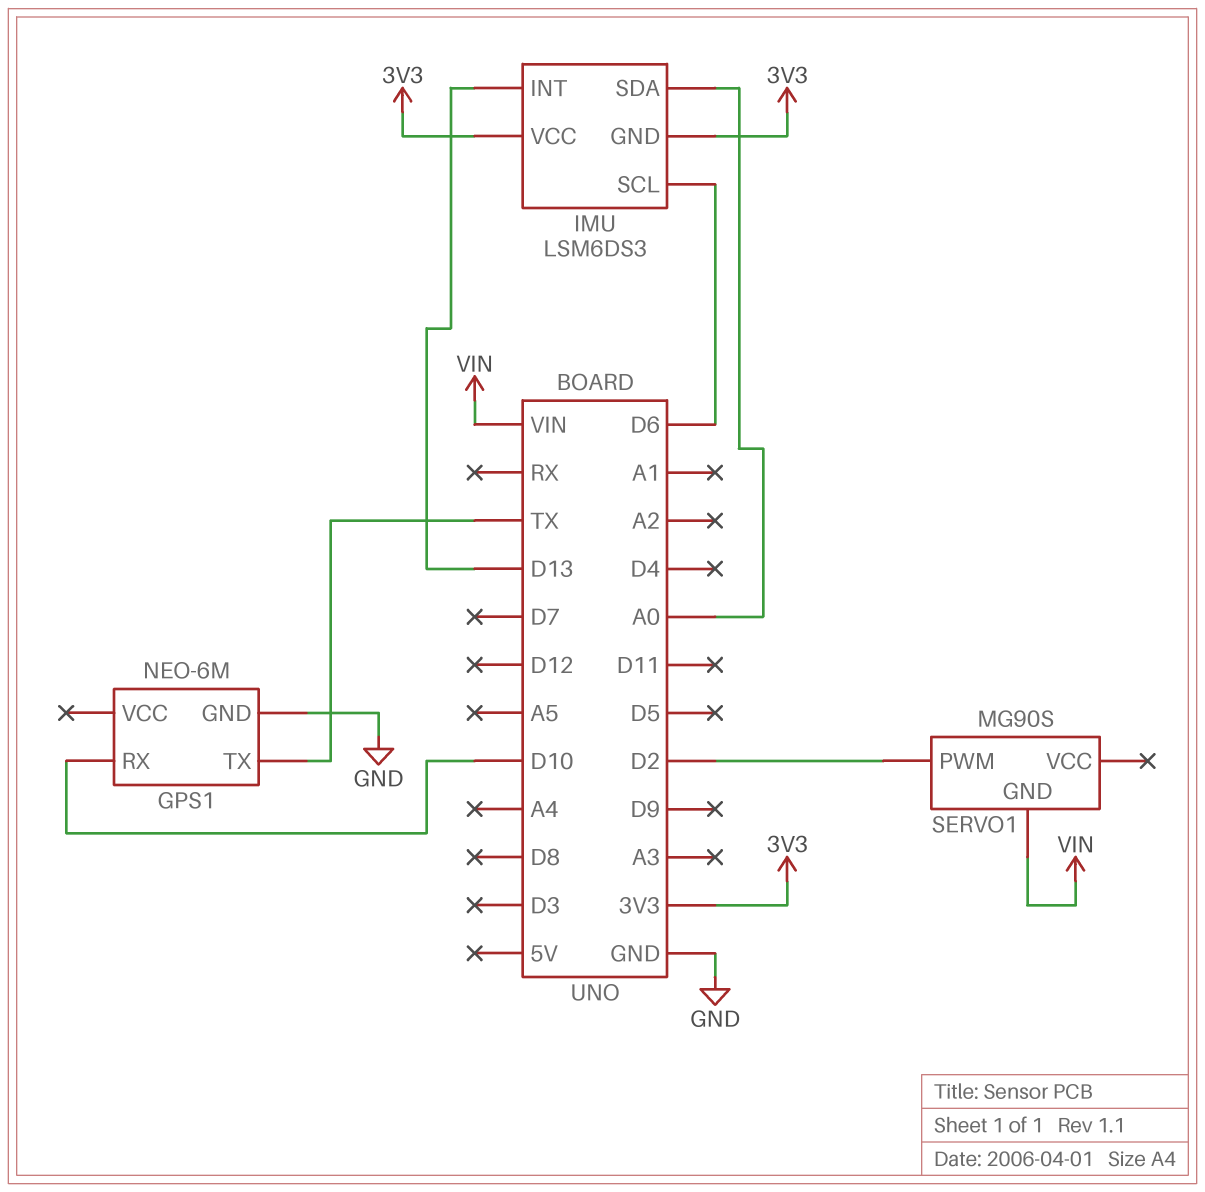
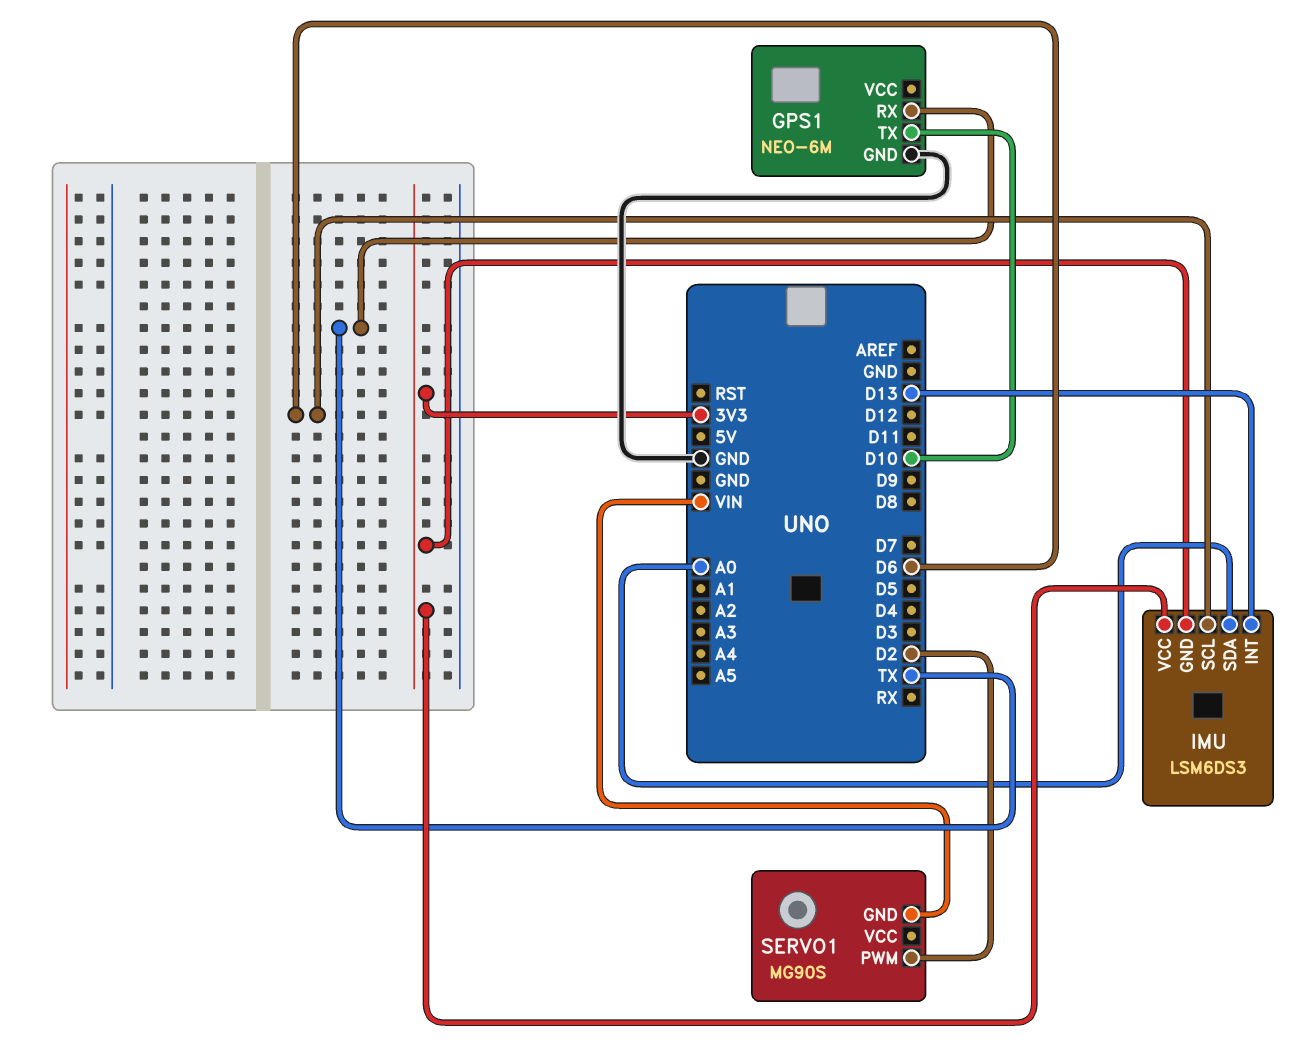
GPS1 pin RX: D10 -> TX
GPS1 pin TX: TX -> D10

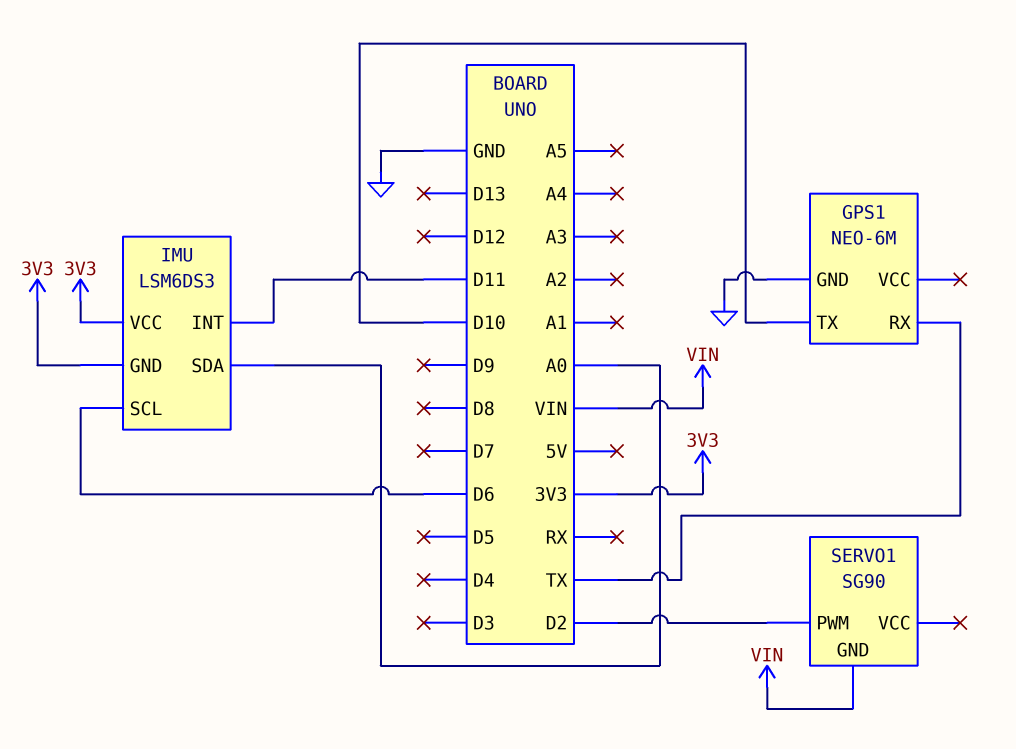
IMU pin INT: D13 -> D11
SERVO1: MG90S -> SG90

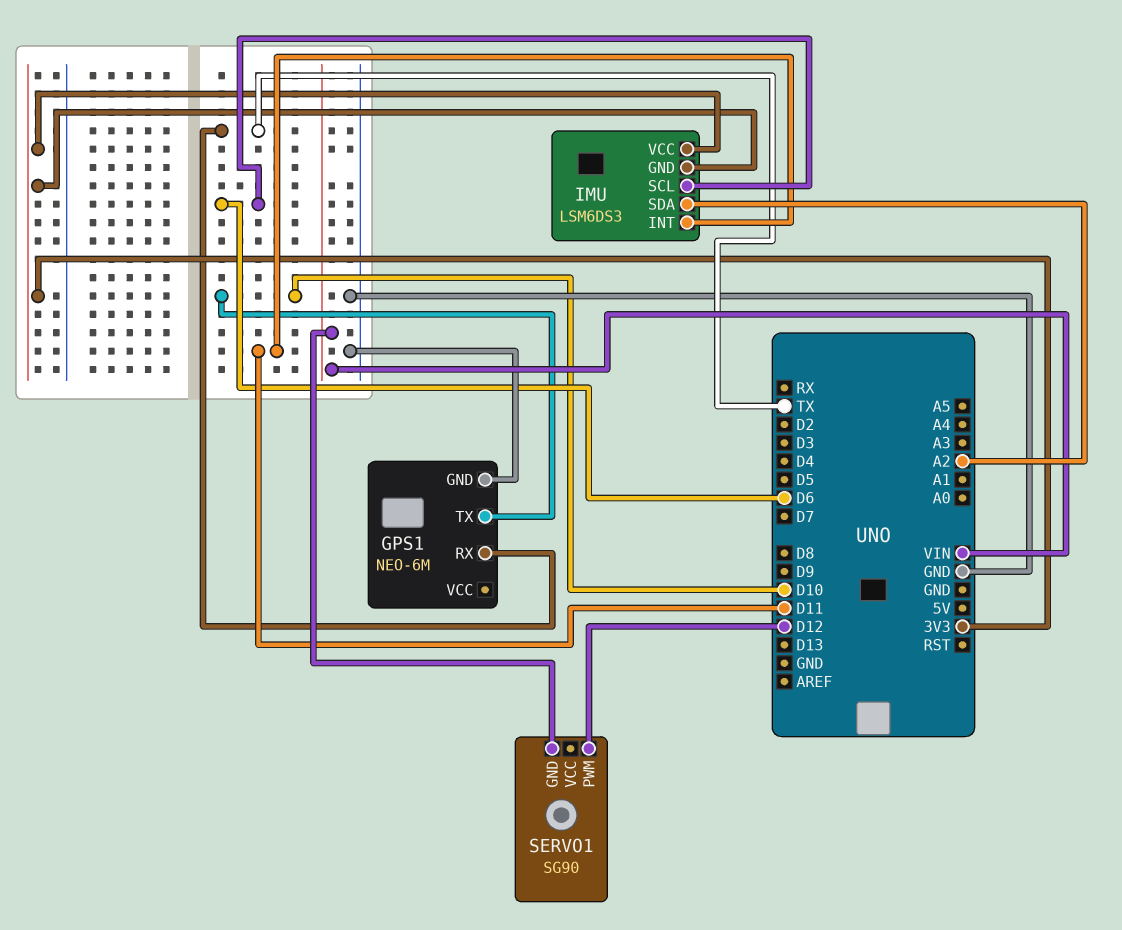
IMU pin SDA: A0 -> A2
SERVO1 pin PWM: D2 -> D12

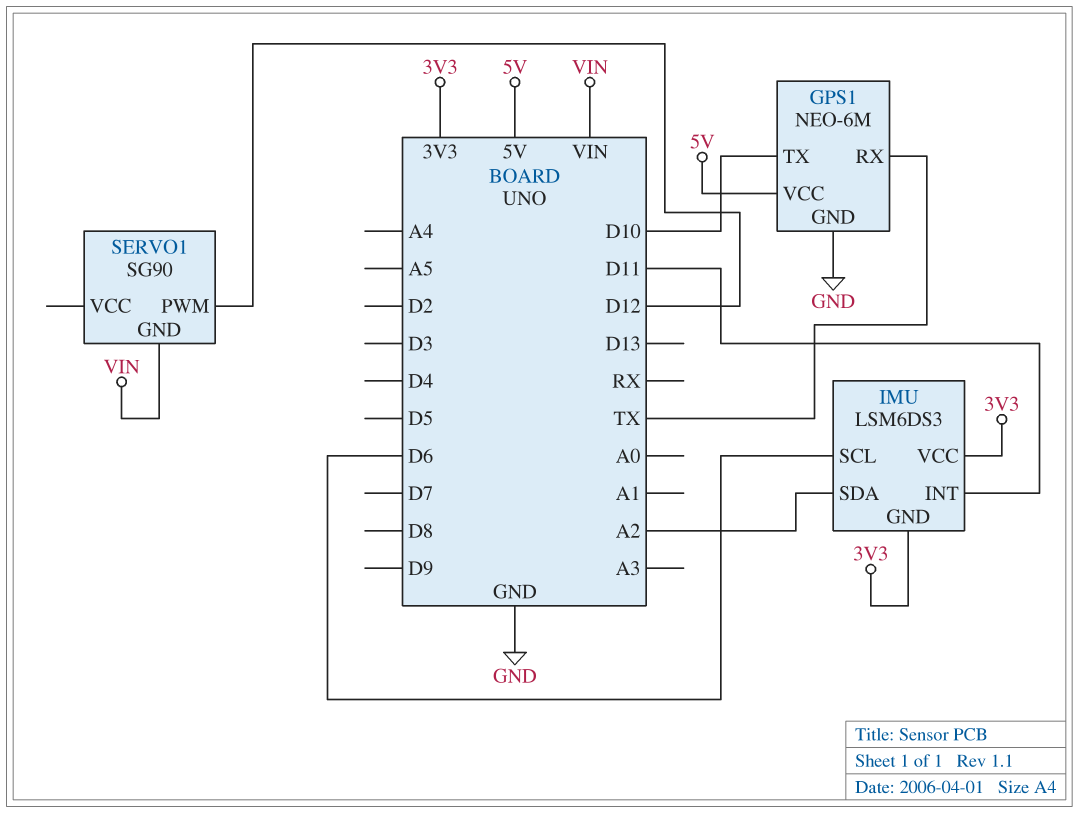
GPS1 pin VCC: none -> 5V

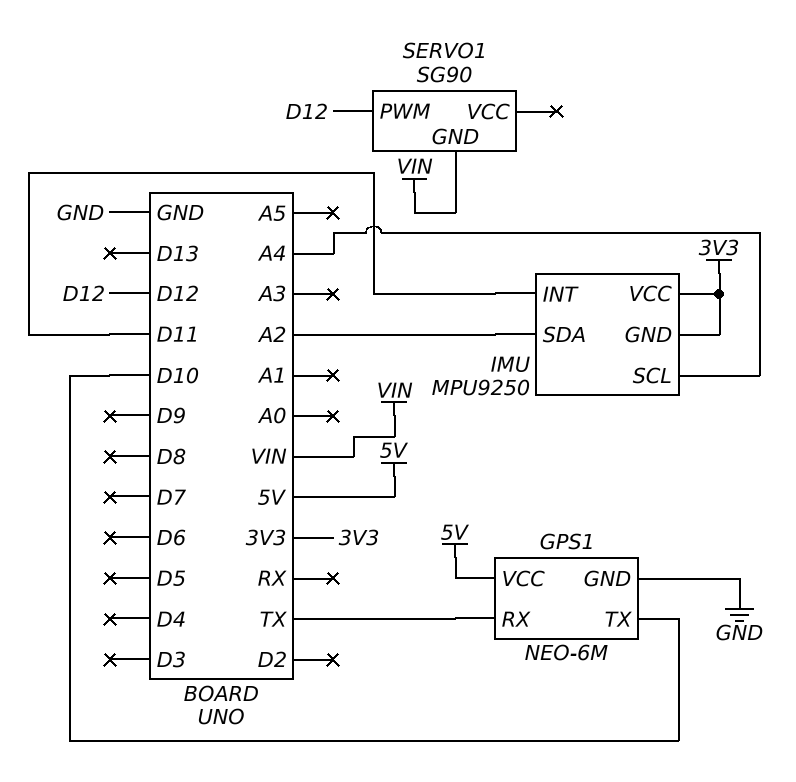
IMU: LSM6DS3 -> MPU9250
IMU pin SCL: D6 -> A4

